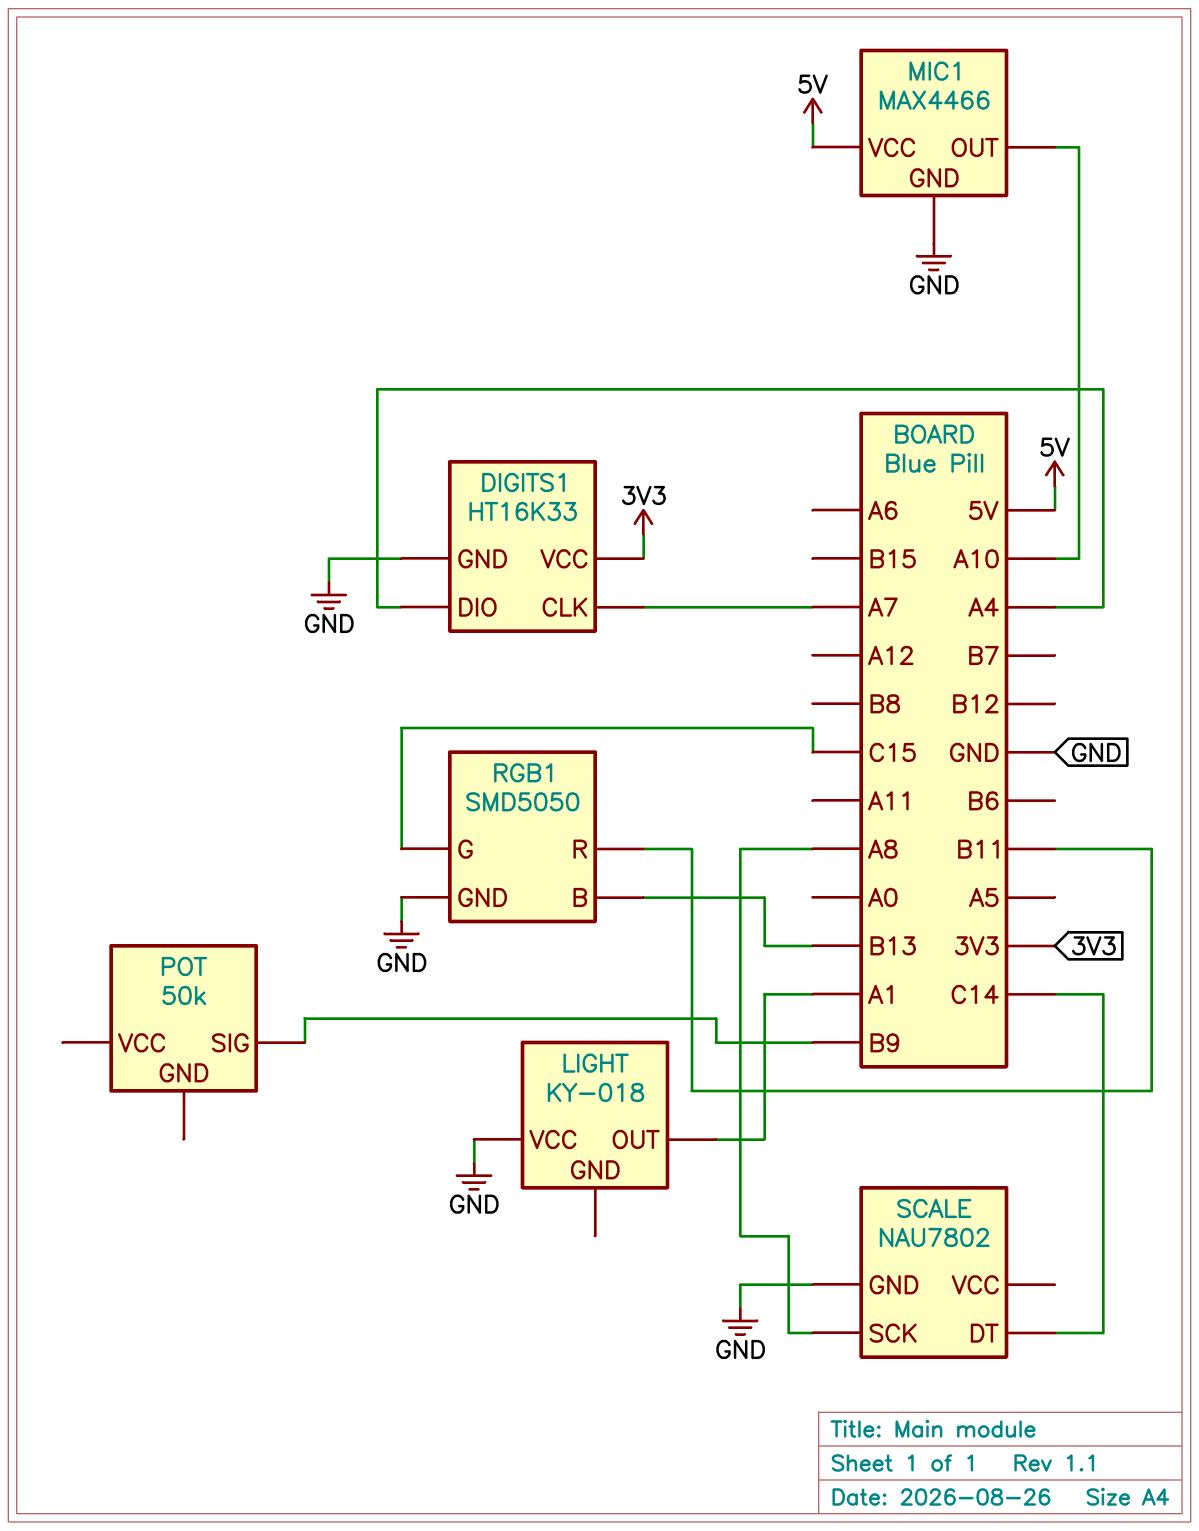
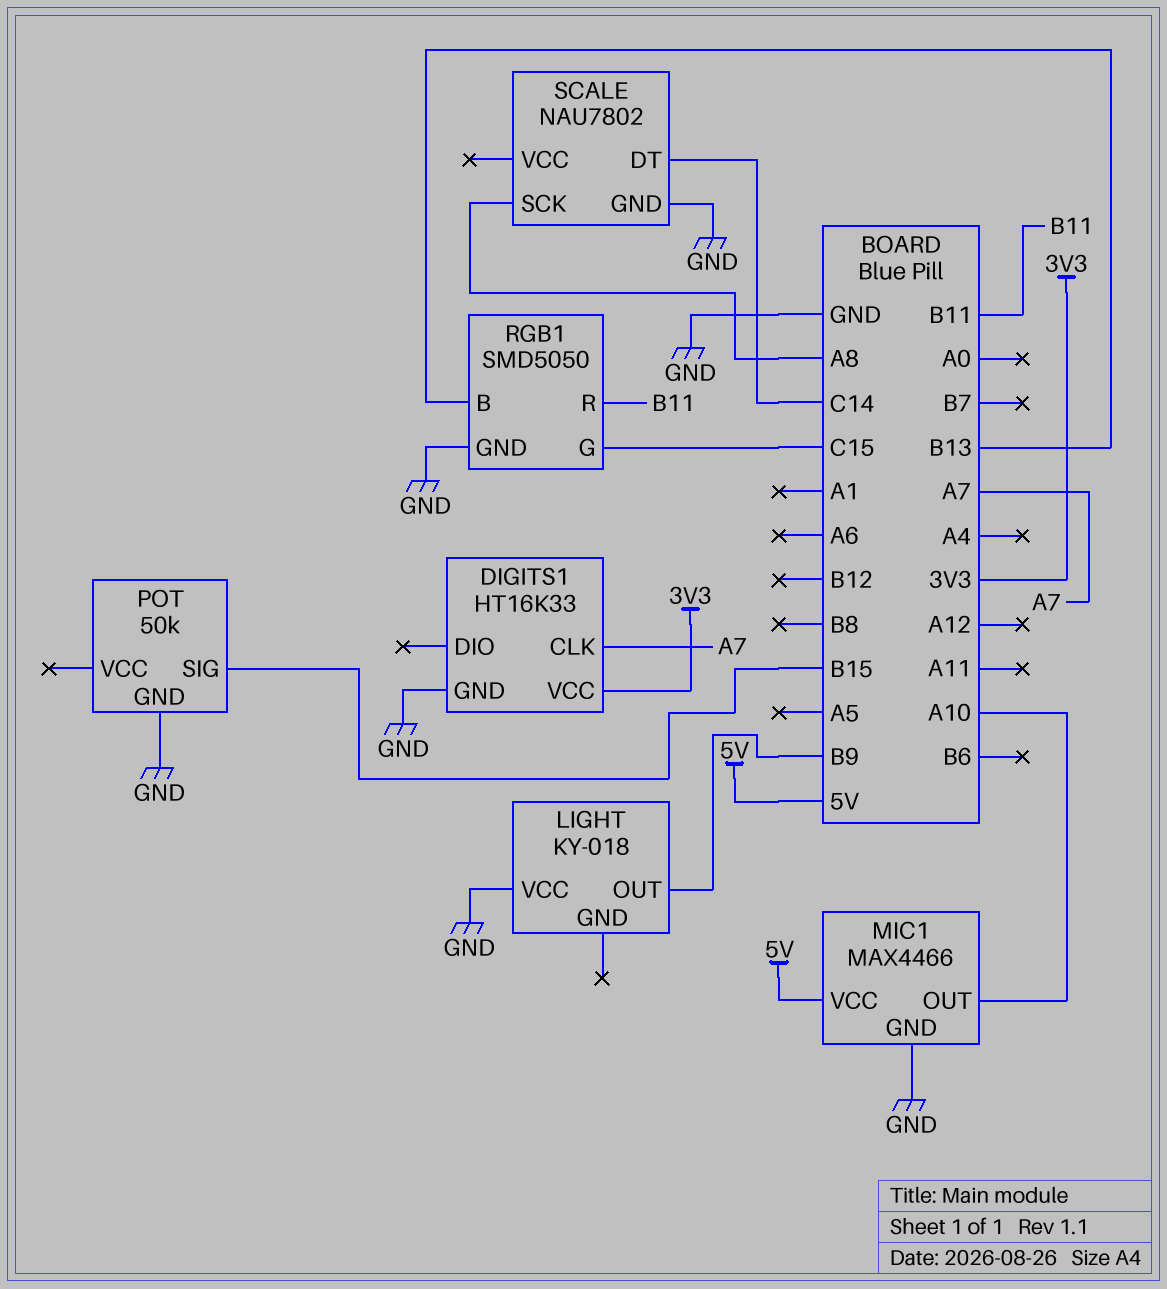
DIGITS1 pin DIO: A4 -> none
LIGHT pin OUT: A1 -> B9
POT pin GND: none -> GND
POT pin SIG: B9 -> B15

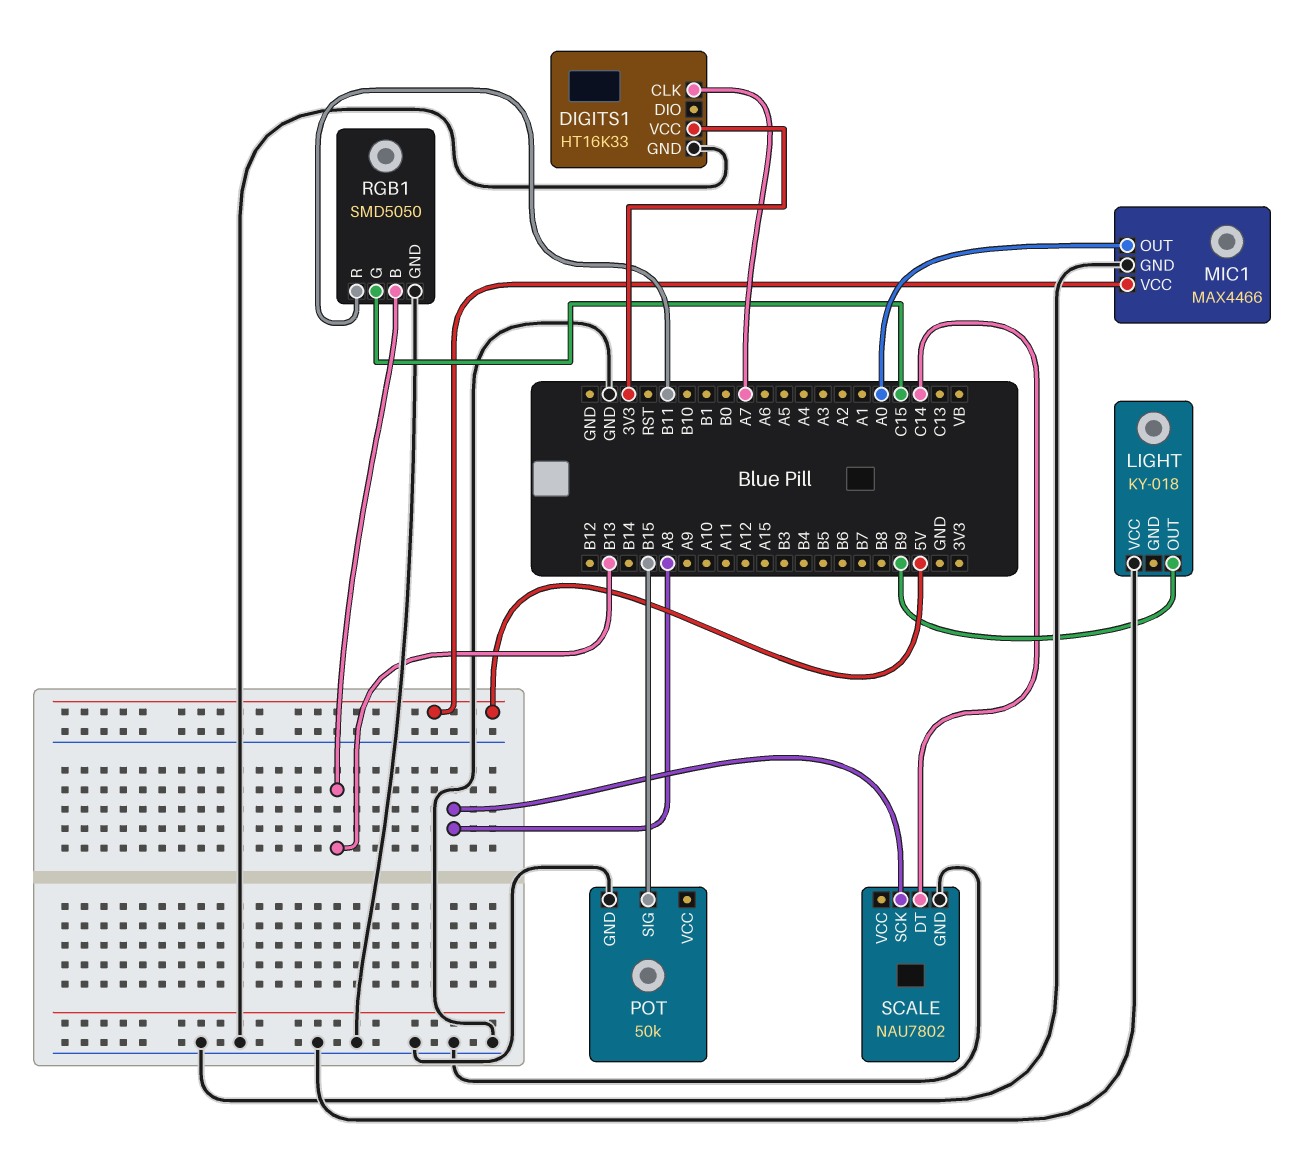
MIC1 pin OUT: A10 -> A0

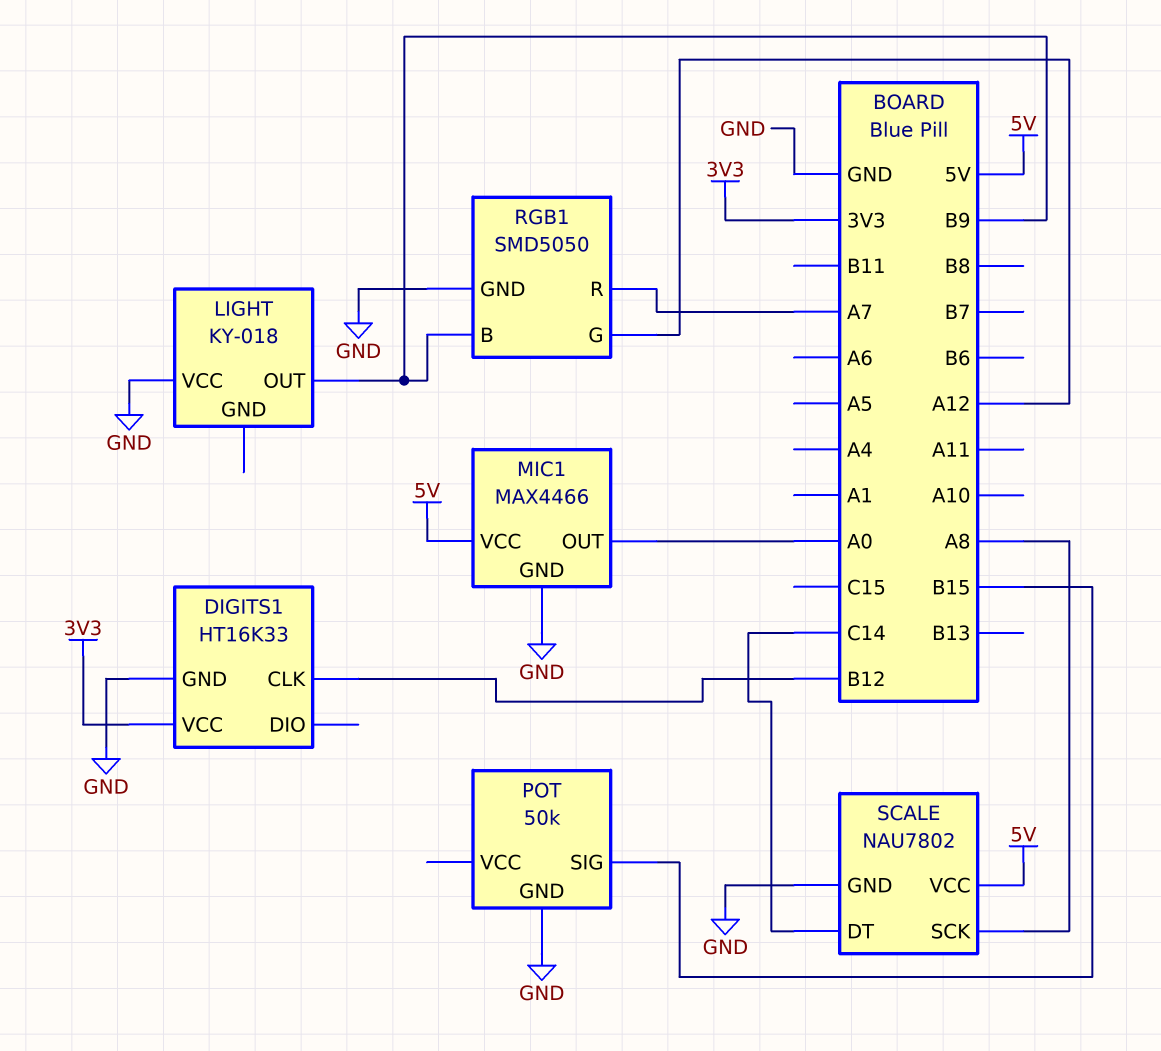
DIGITS1 pin CLK: A7 -> B12
RGB1 pin B: B13 -> B9
RGB1 pin G: C15 -> A12
RGB1 pin R: B11 -> A7
SCALE pin VCC: none -> 5V

